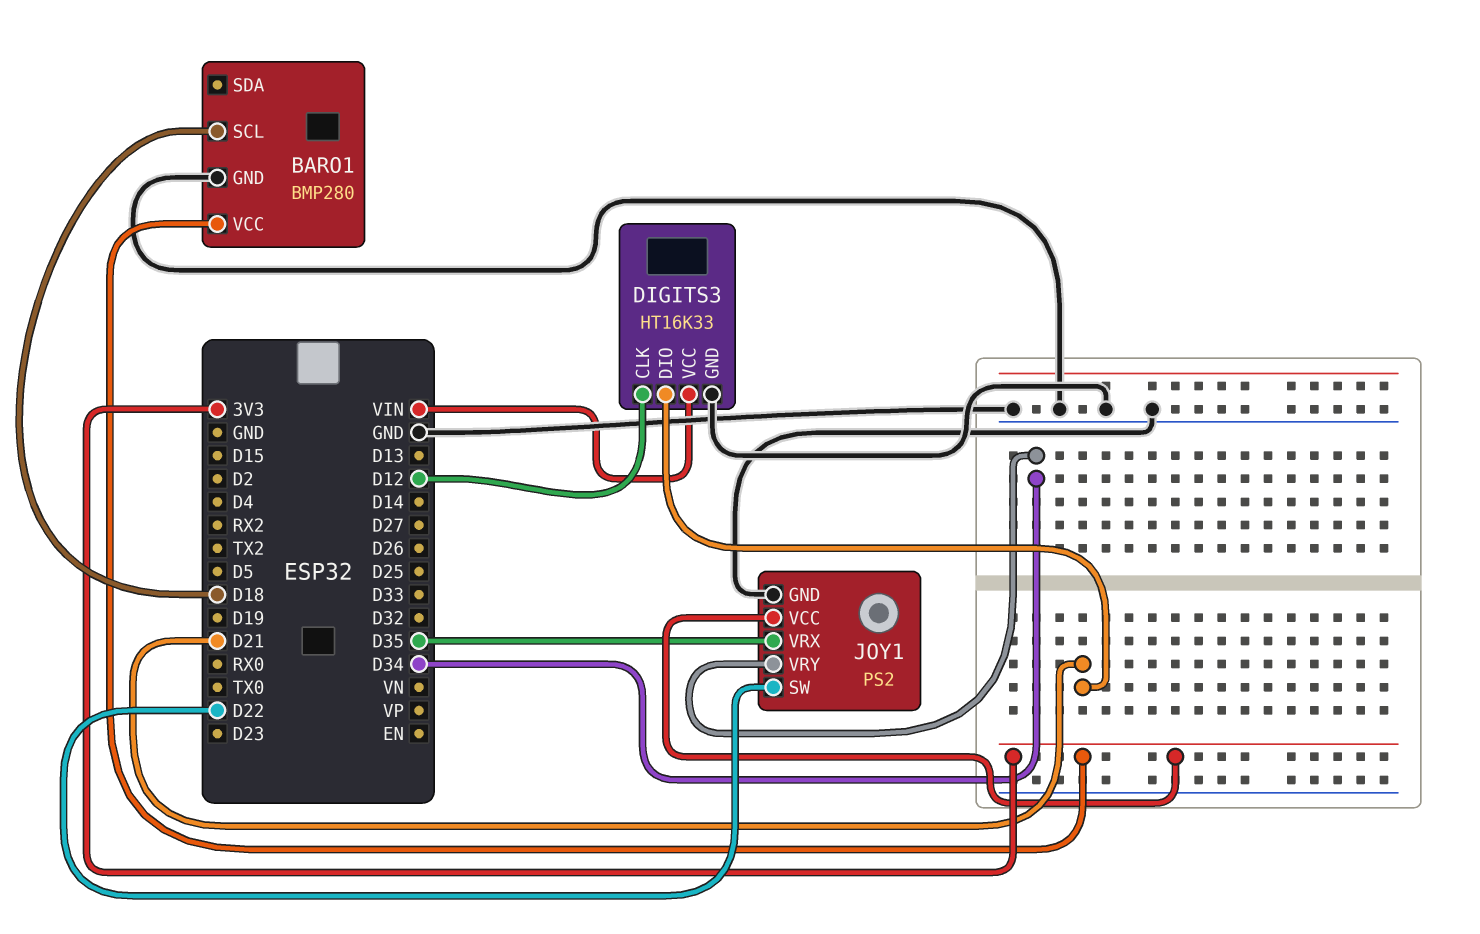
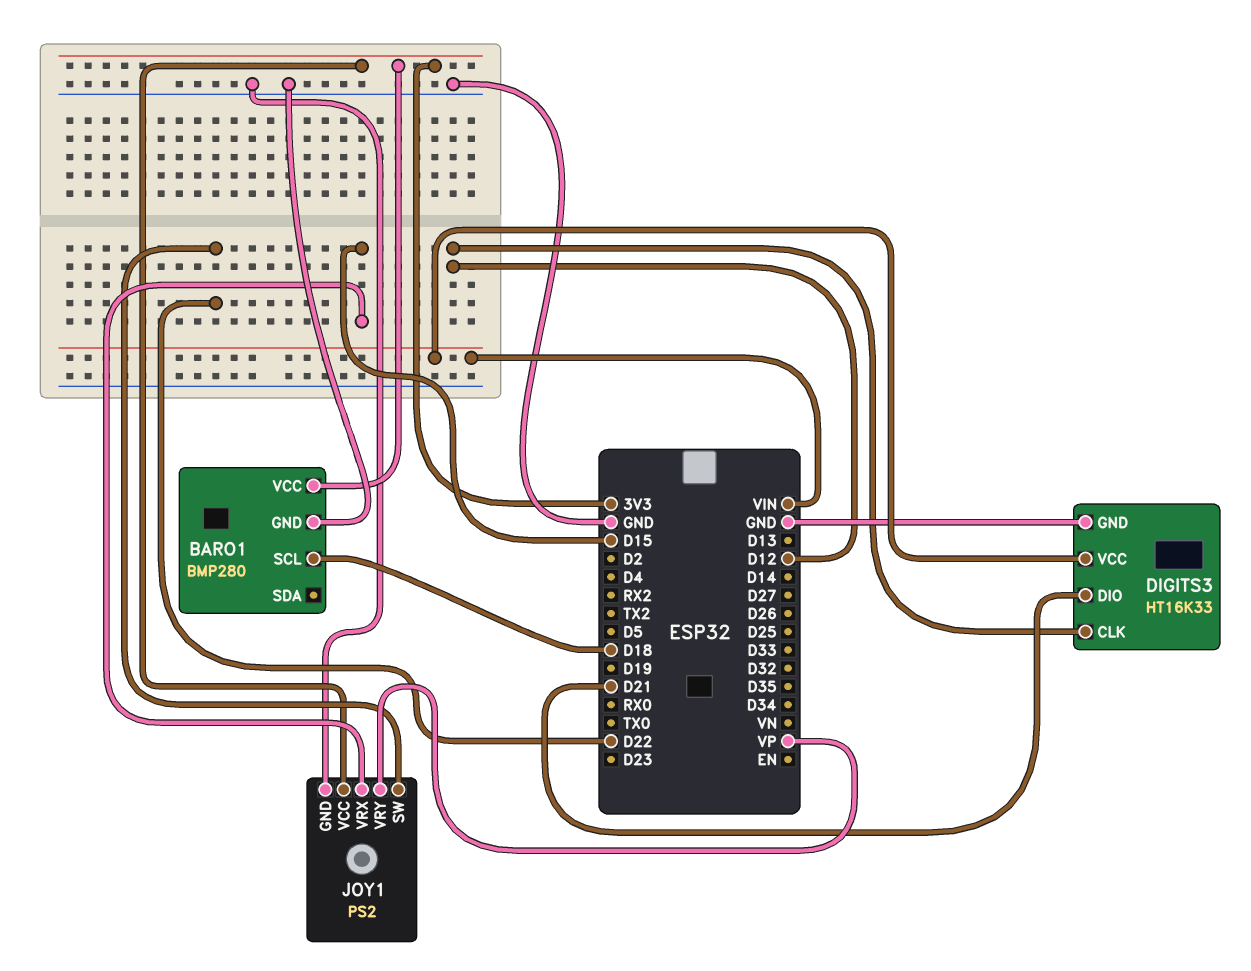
JOY1 pin VRX: D35 -> D15
JOY1 pin VRY: D34 -> VP

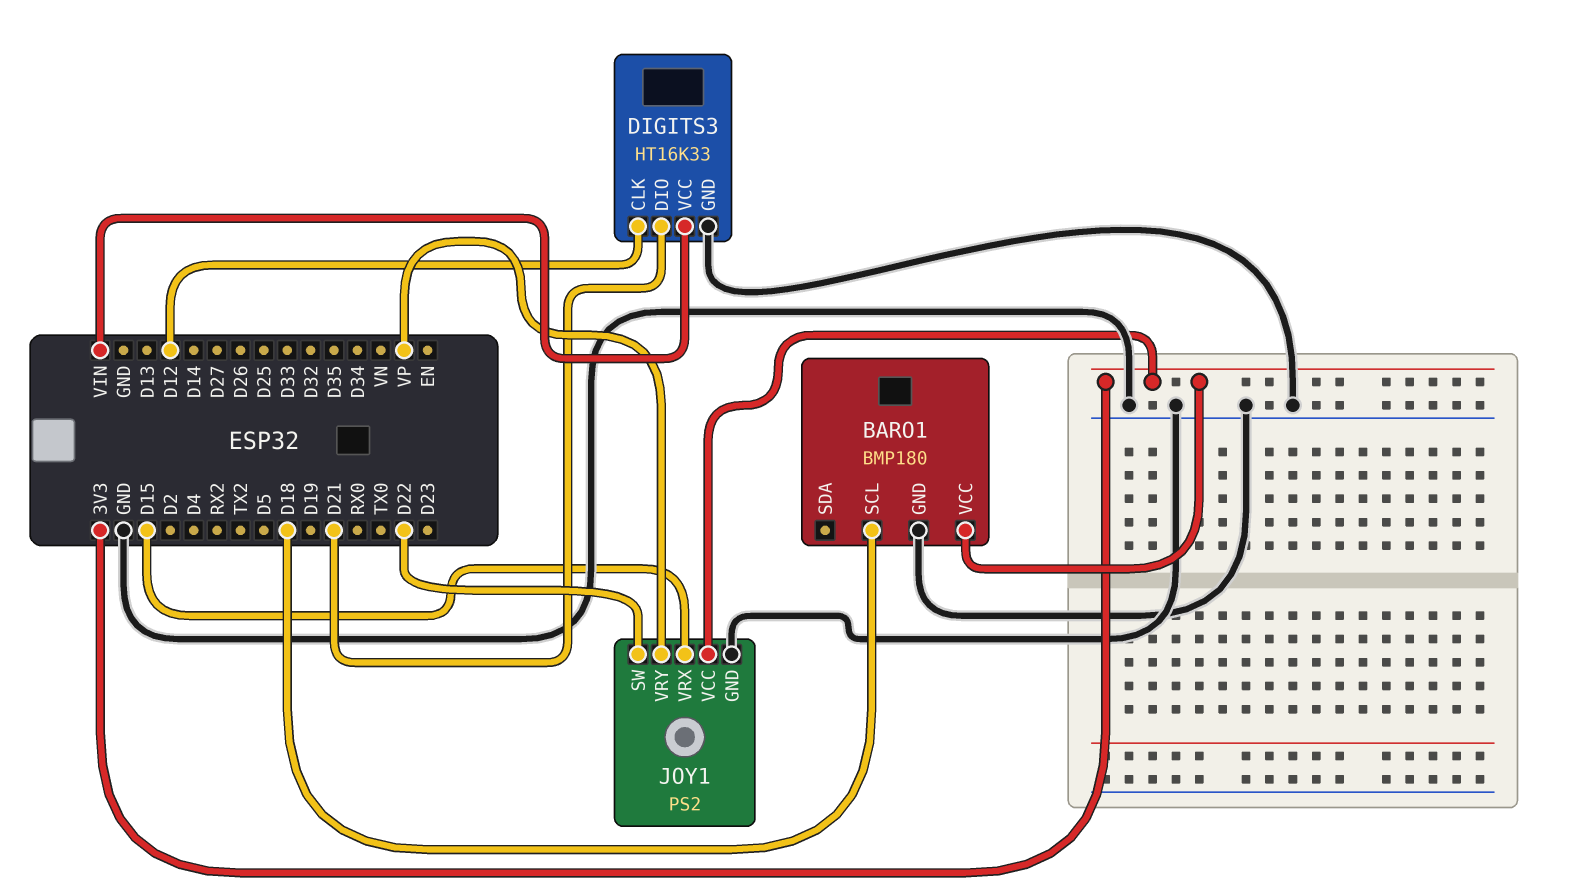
BARO1: BMP280 -> BMP180

